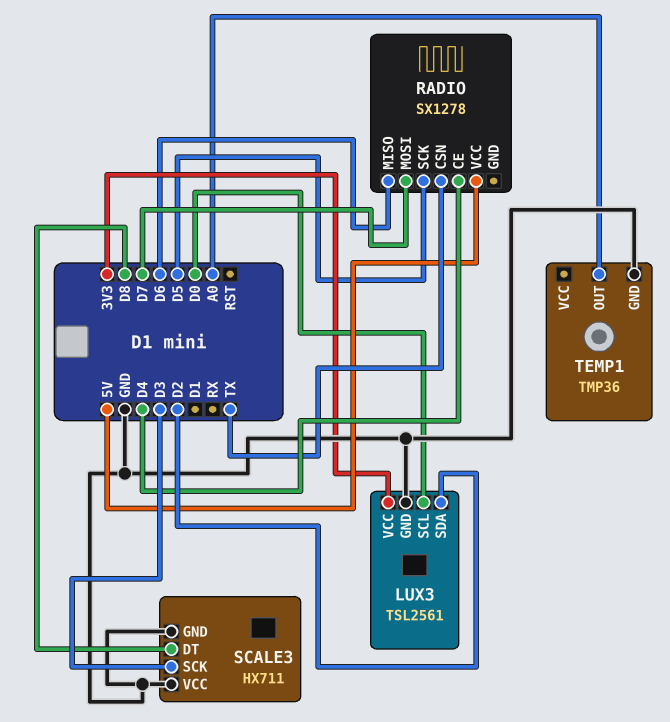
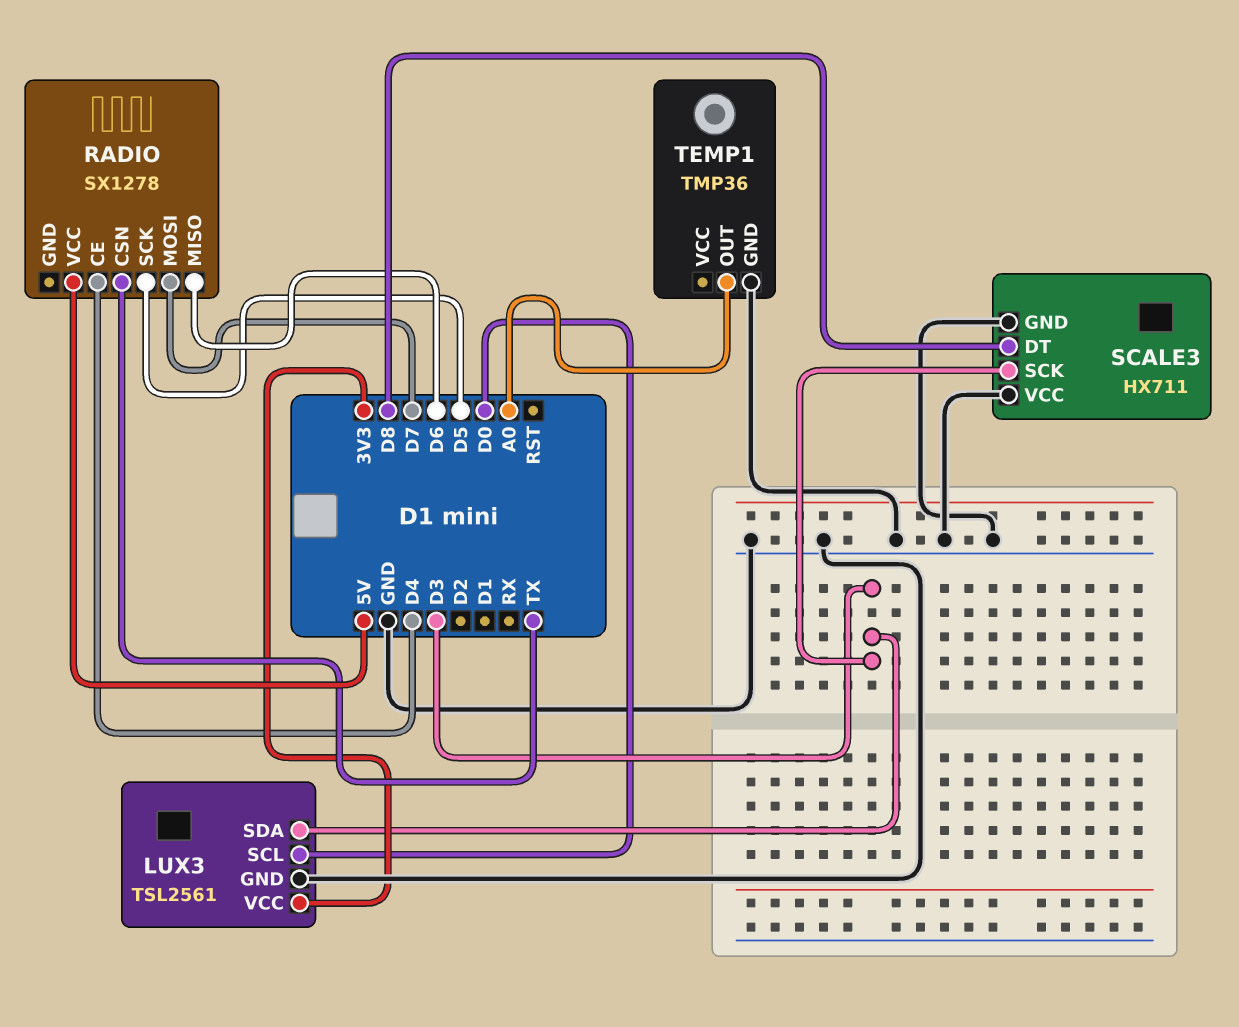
LUX3 pin SDA: D2 -> D3

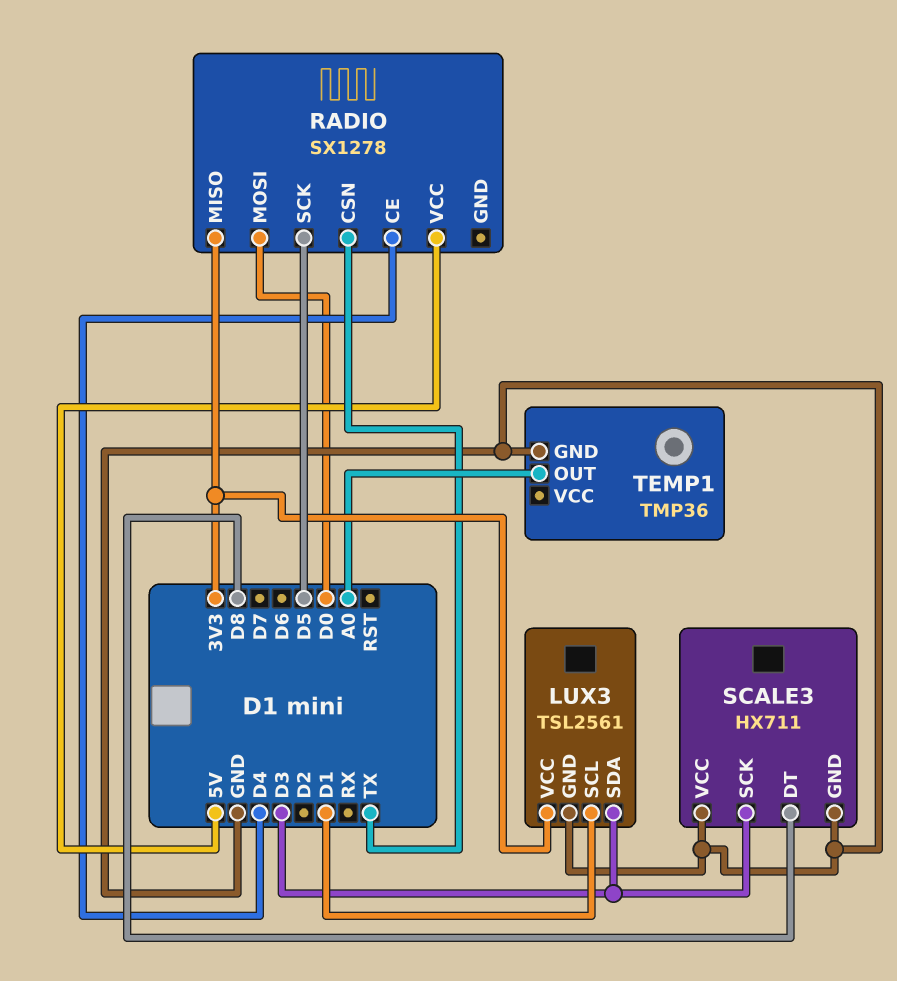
LUX3 pin SCL: D0 -> D1
RADIO pin MISO: D6 -> 3V3
RADIO pin MOSI: D7 -> D0

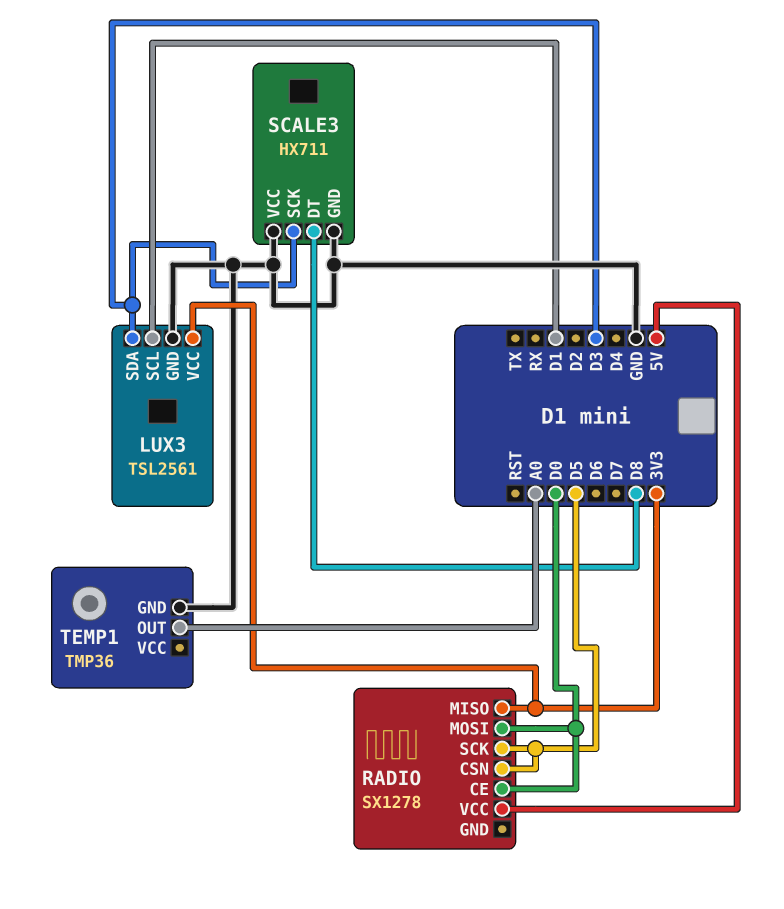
RADIO pin CE: D4 -> D0
RADIO pin CSN: TX -> D5

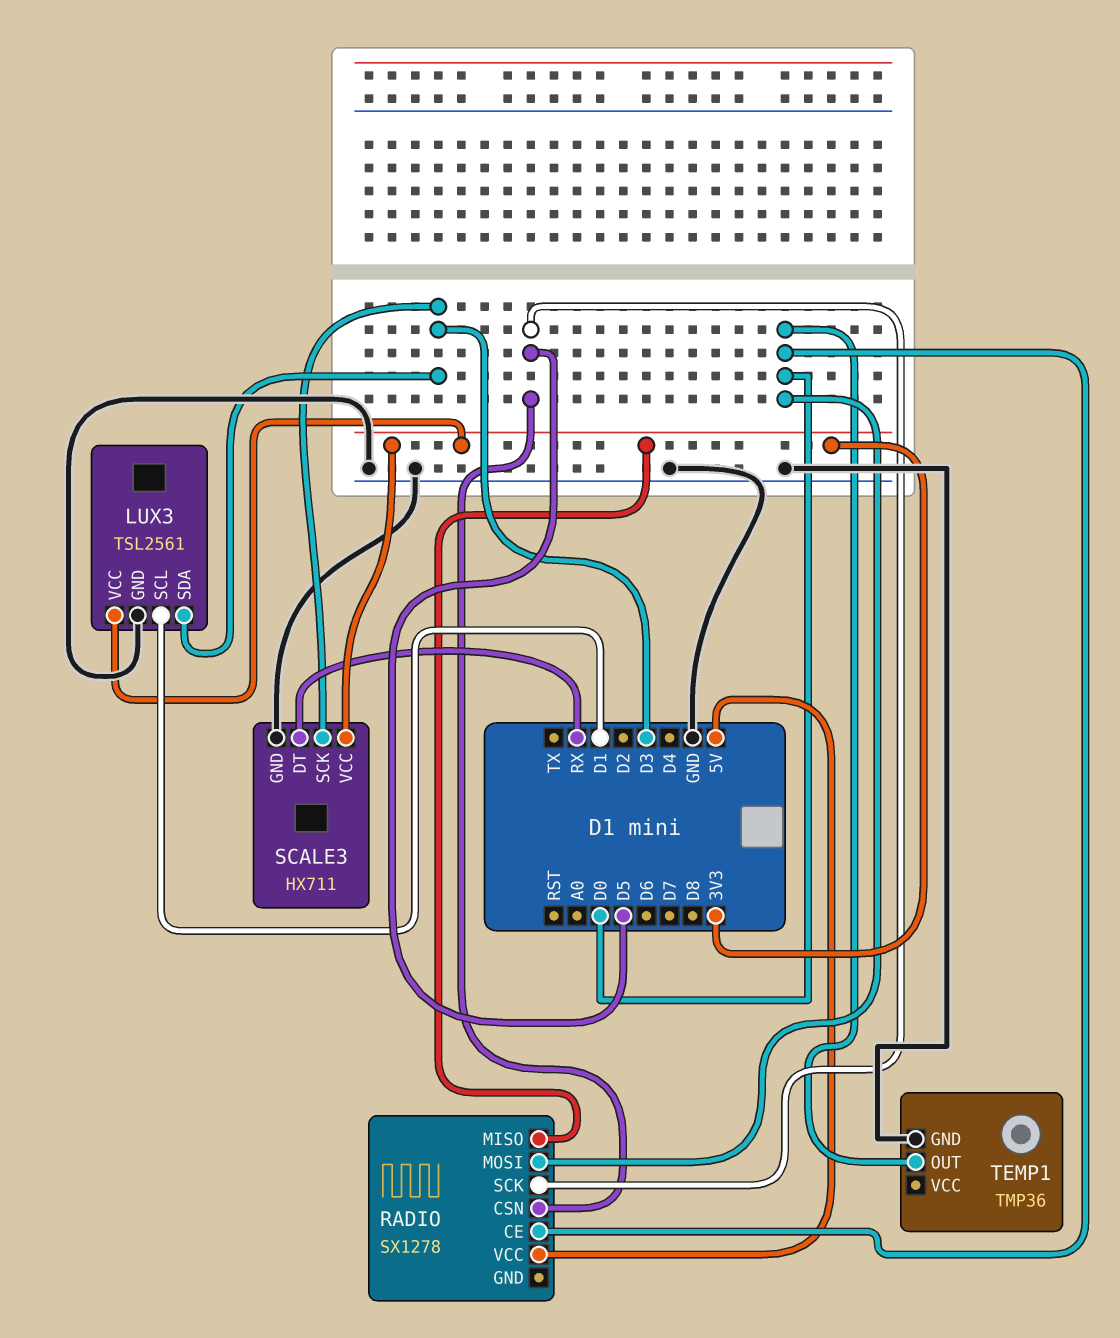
SCALE3 pin DT: D8 -> RX
SCALE3 pin VCC: GND -> 3V3
TEMP1 pin OUT: A0 -> D0

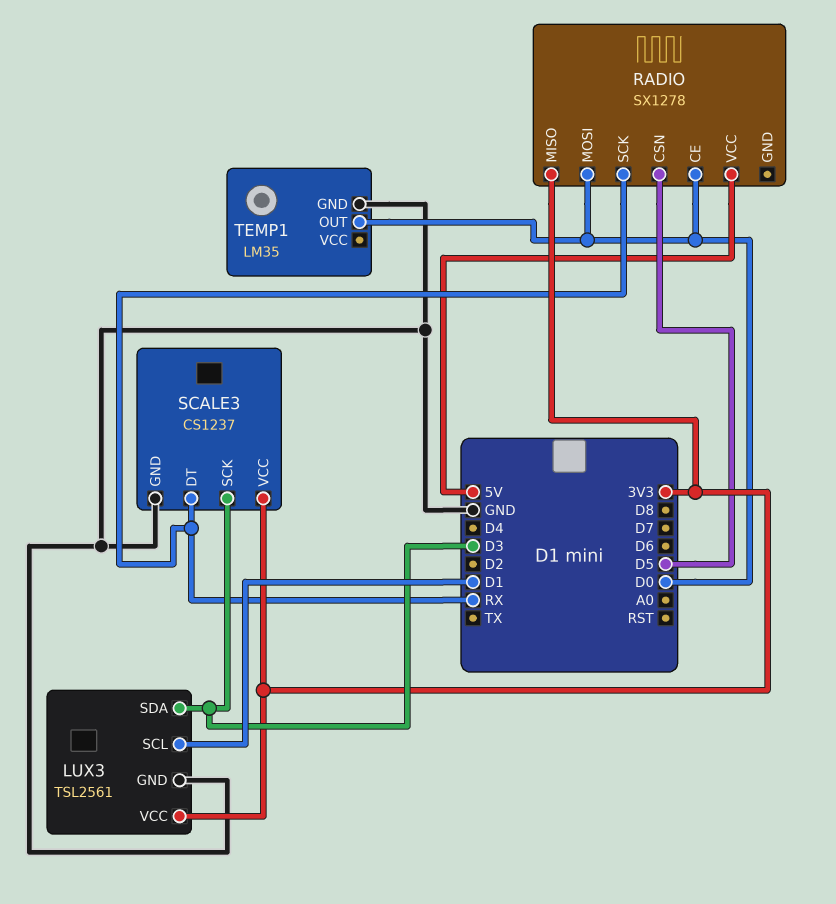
RADIO pin SCK: D5 -> RX
SCALE3: HX711 -> CS1237
TEMP1: TMP36 -> LM35

